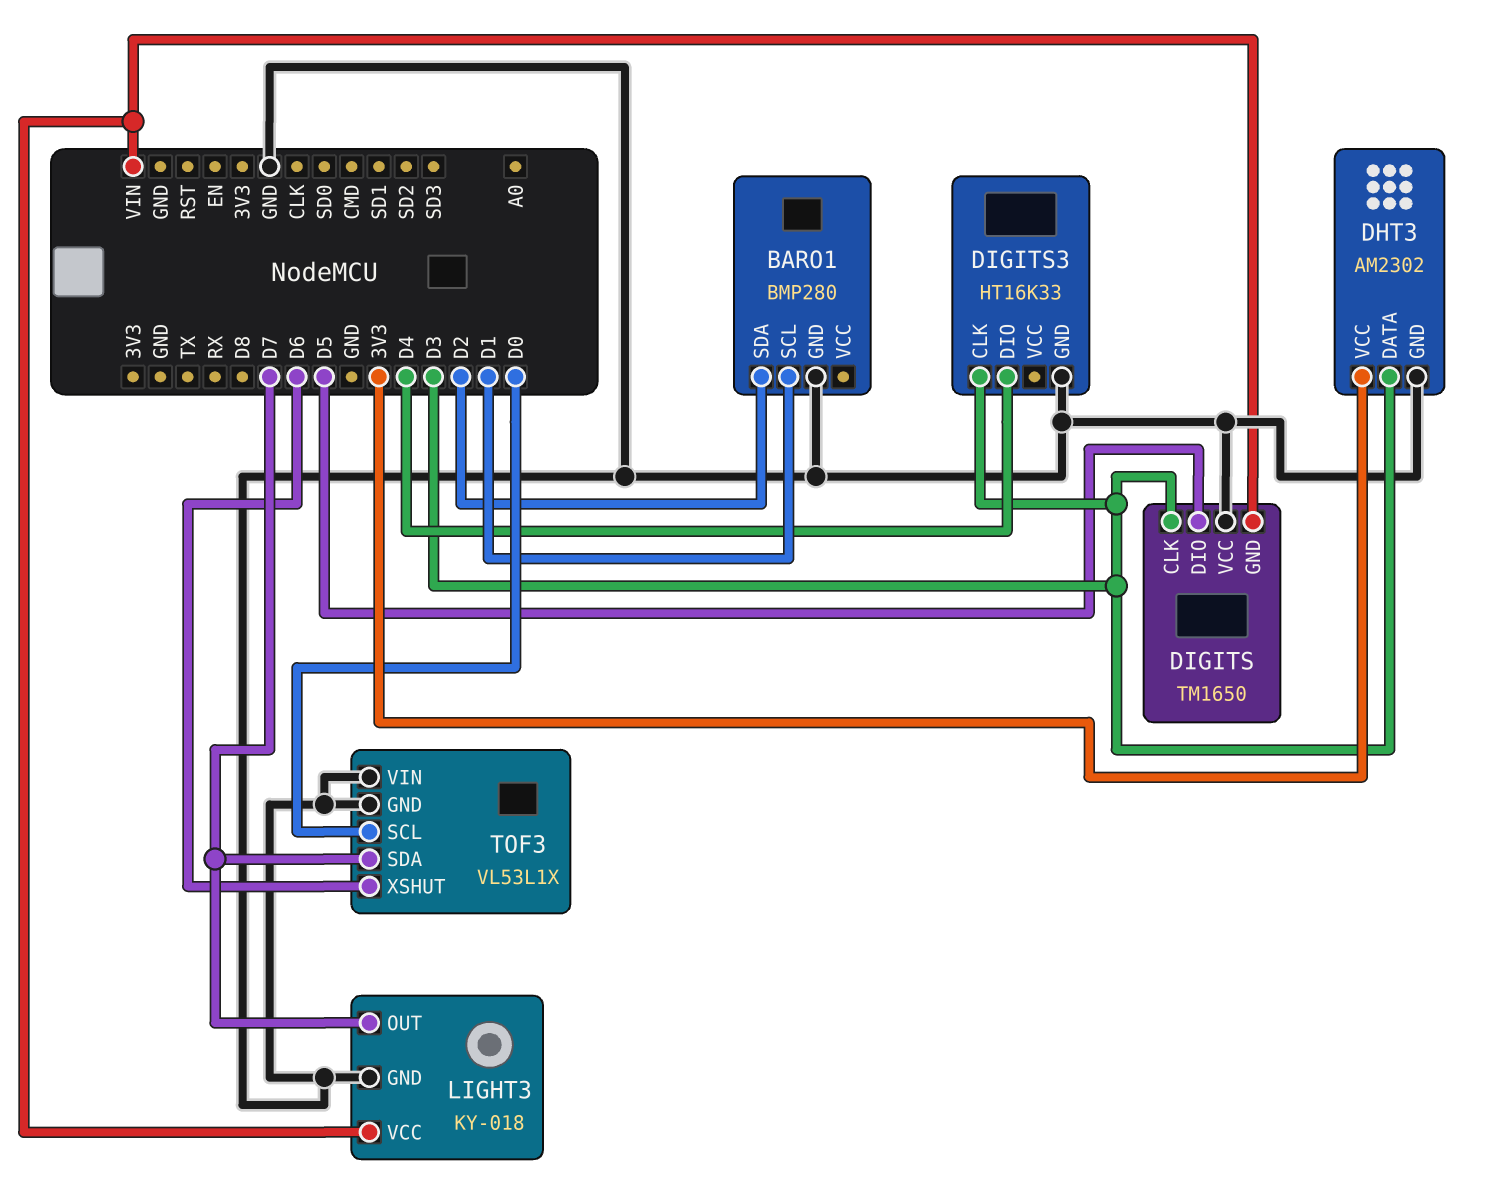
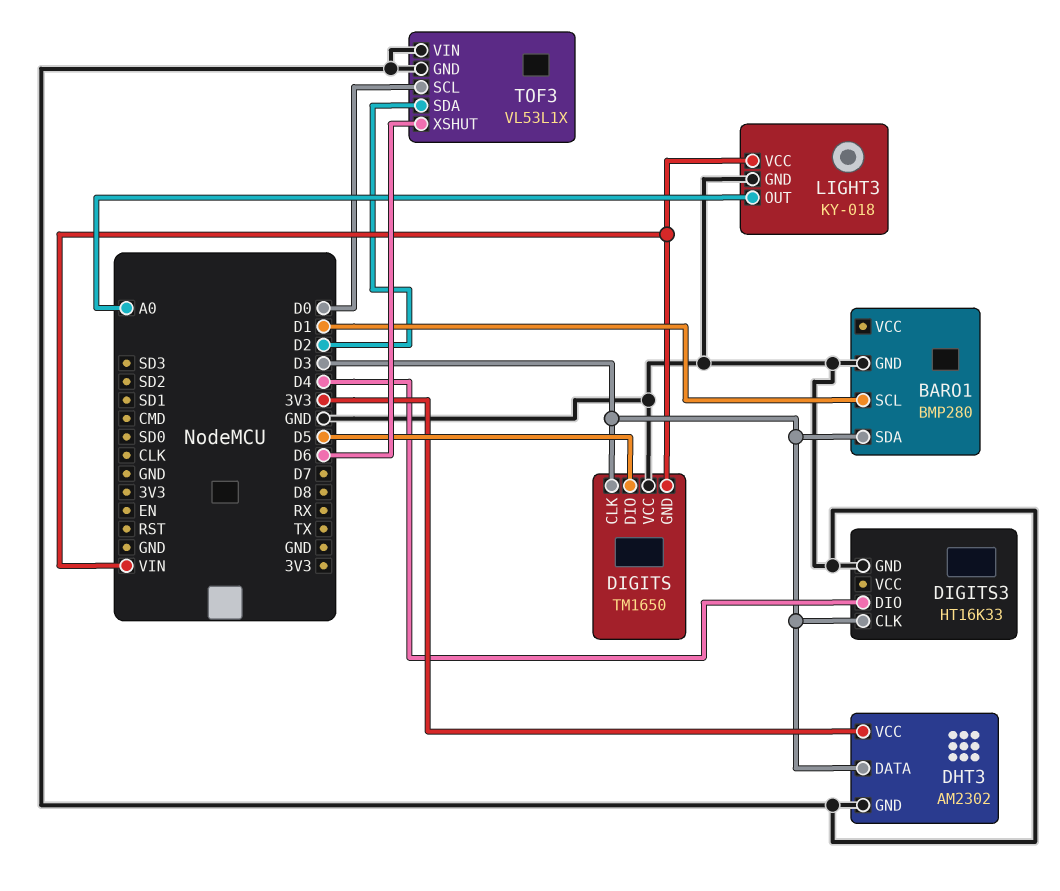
BARO1 pin SDA: D2 -> D3
LIGHT3 pin OUT: D7 -> A0
TOF3 pin SDA: D7 -> D2

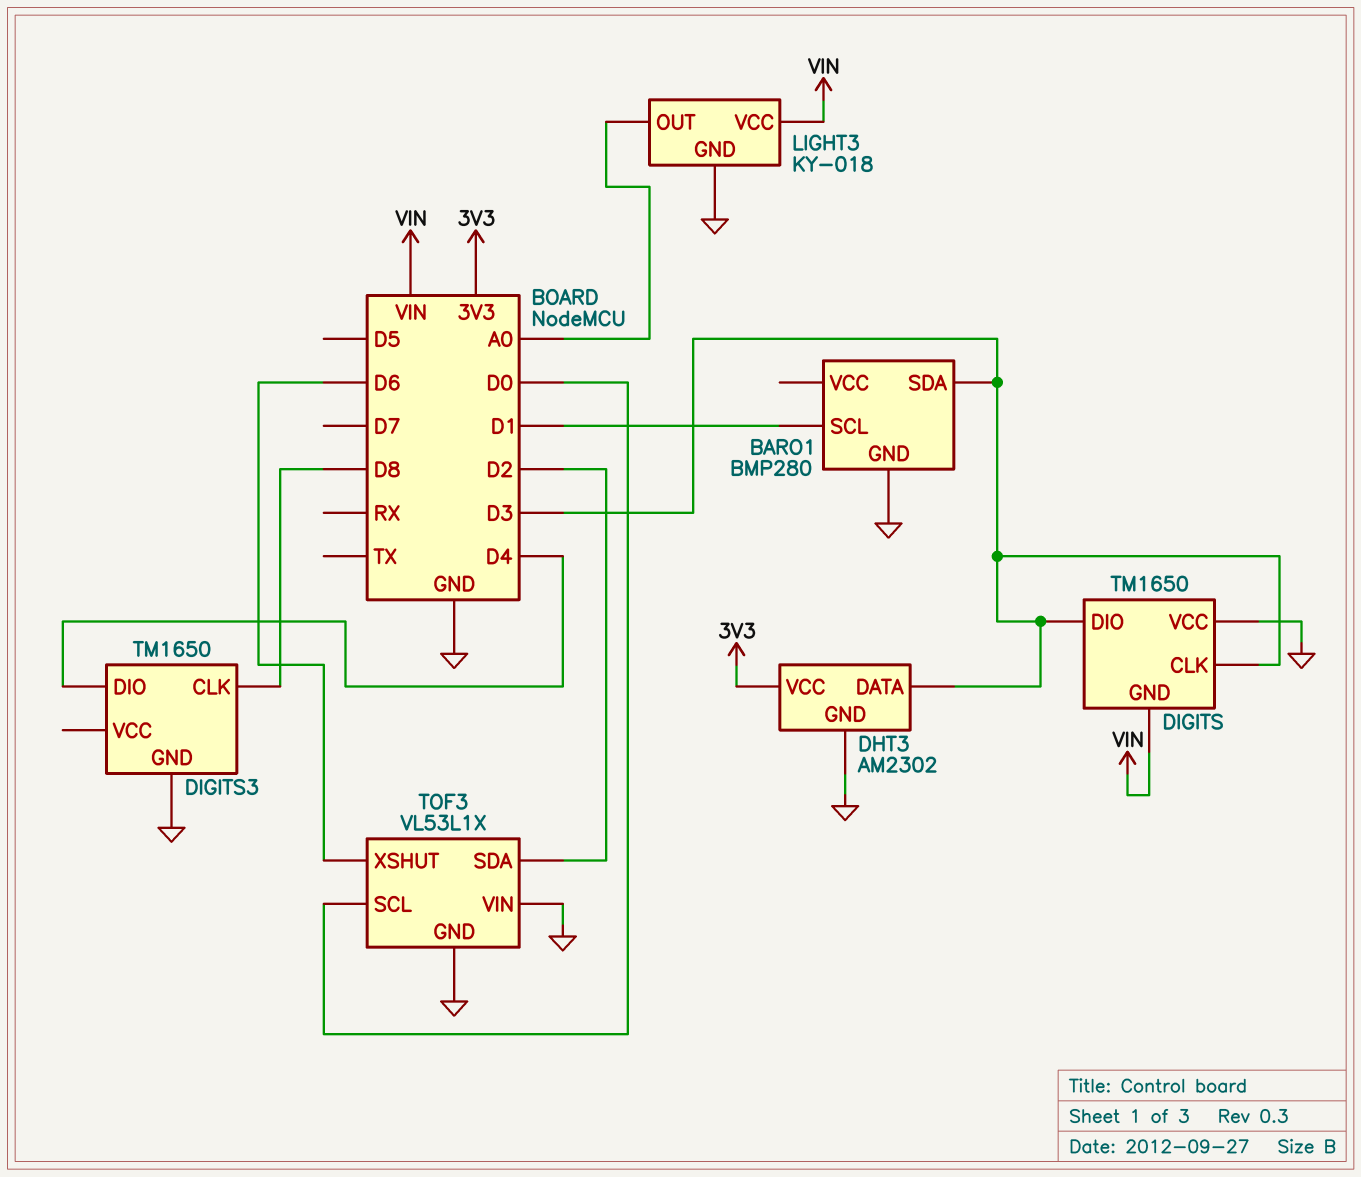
DIGITS pin DIO: D5 -> D3
DIGITS3: HT16K33 -> TM1650
DIGITS3 pin CLK: D3 -> D8

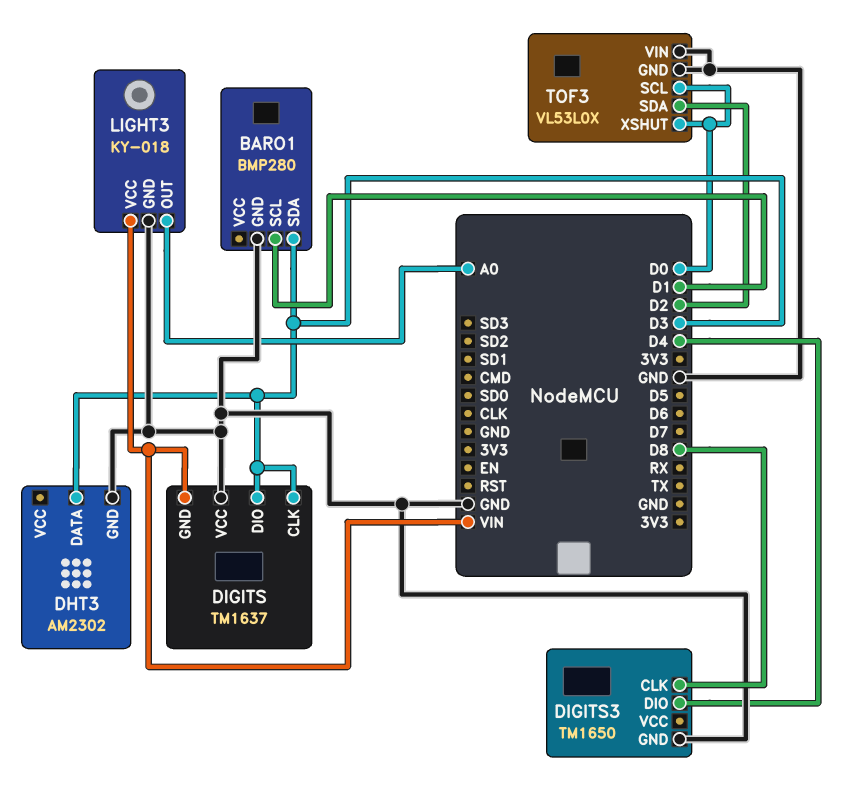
DHT3 pin VCC: 3V3 -> none
DIGITS: TM1650 -> TM1637
TOF3: VL53L1X -> VL53L0X
TOF3 pin XSHUT: D6 -> D0

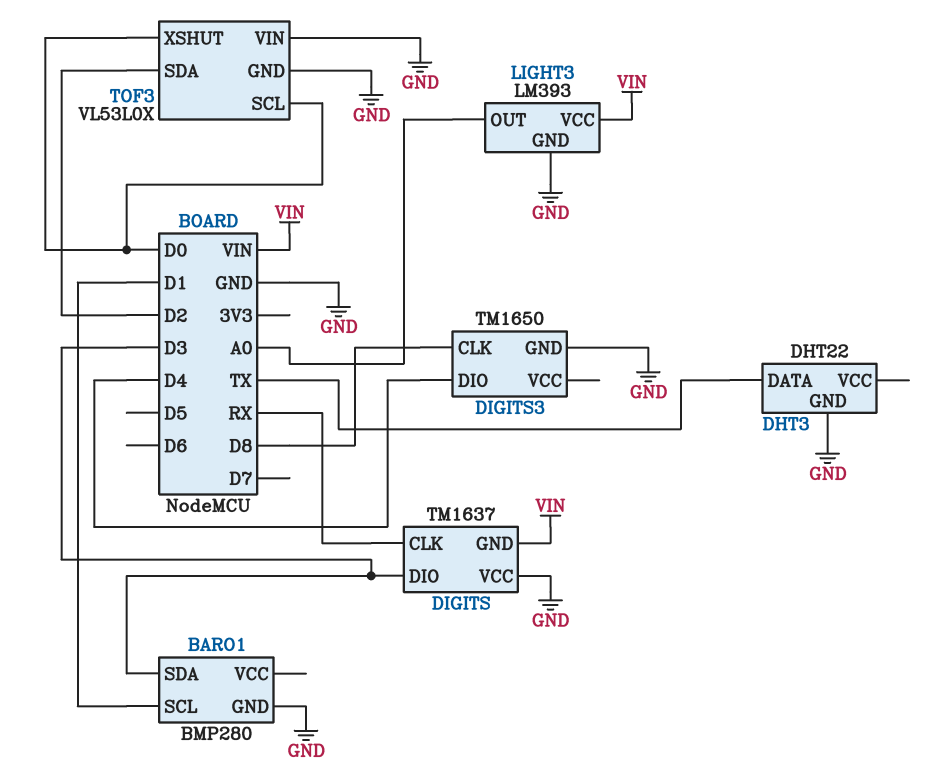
DHT3: AM2302 -> DHT22
DHT3 pin DATA: D3 -> TX
DIGITS pin CLK: D3 -> RX
LIGHT3: KY-018 -> LM393

